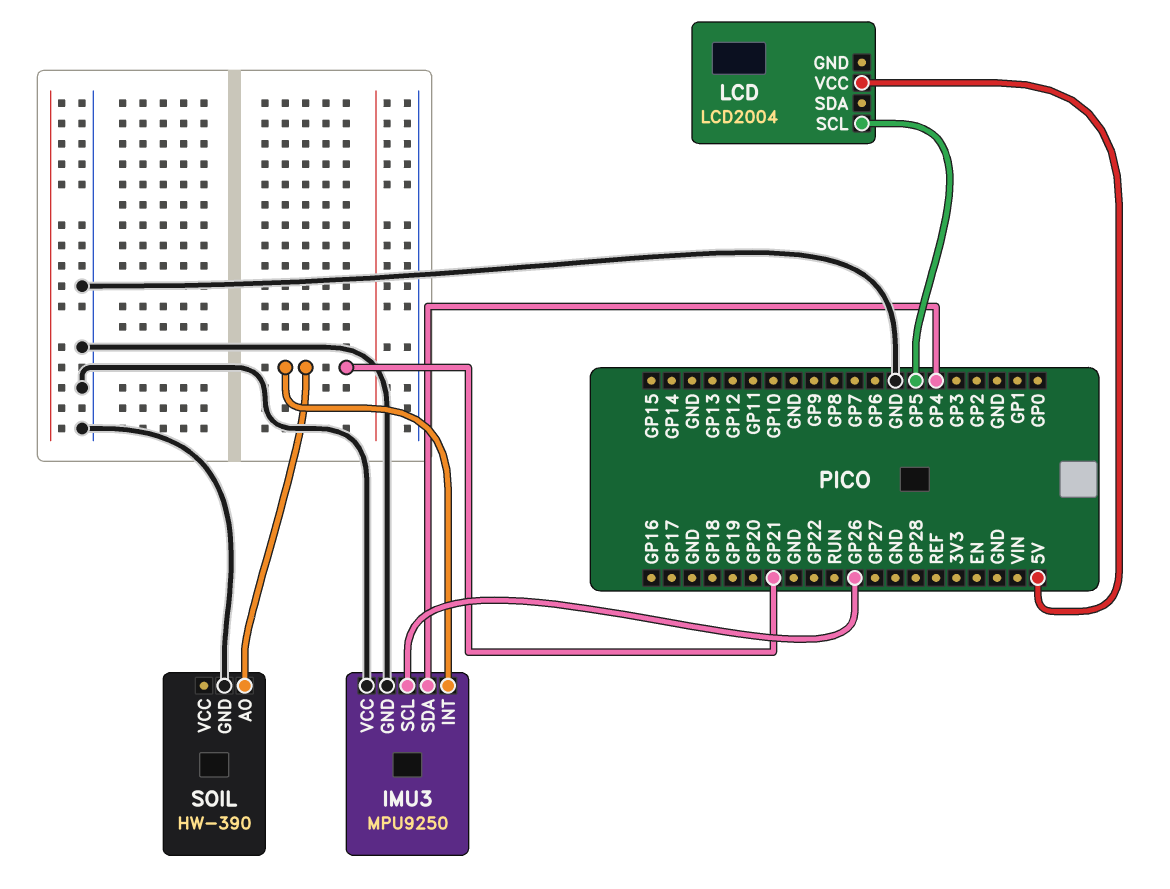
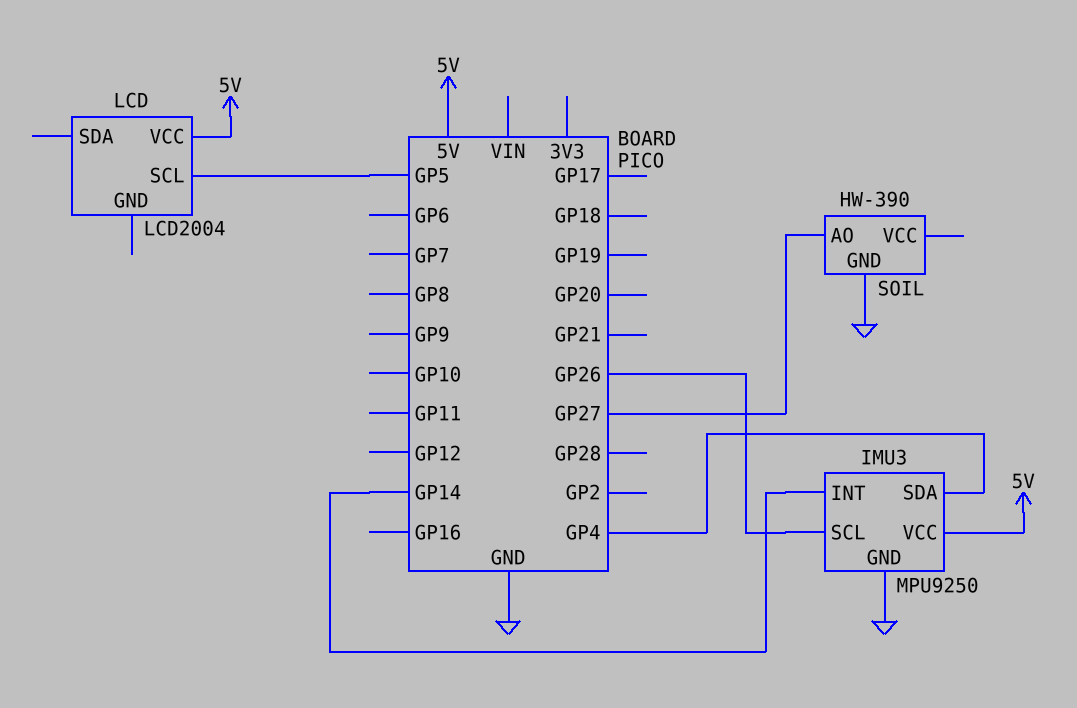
IMU3 pin INT: GP21 -> GP14
IMU3 pin VCC: GND -> 5V
SOIL pin AO: GP21 -> GP27

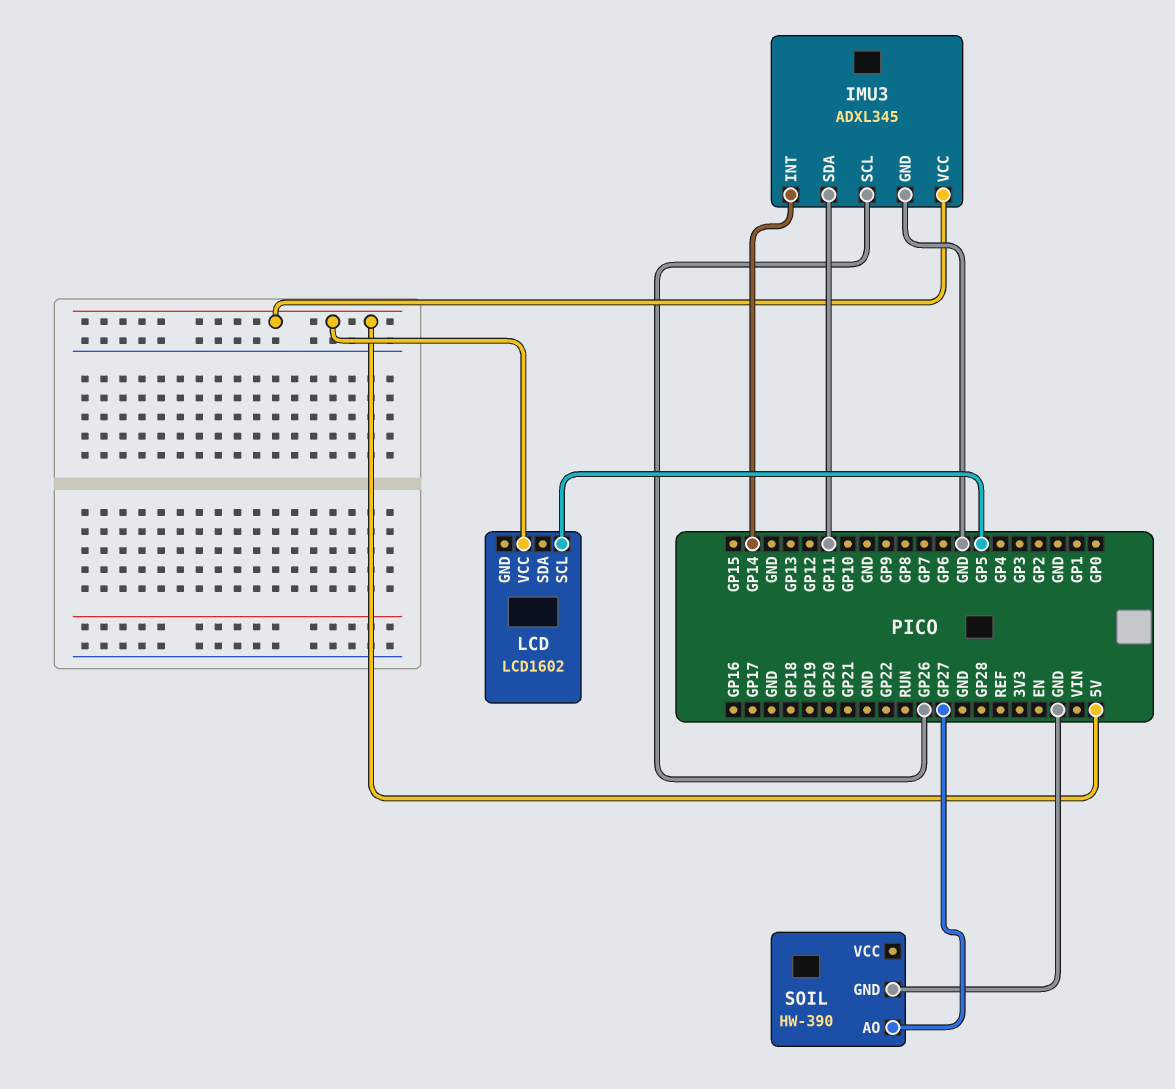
IMU3: MPU9250 -> ADXL345
IMU3 pin SDA: GP4 -> GP11
LCD: LCD2004 -> LCD1602

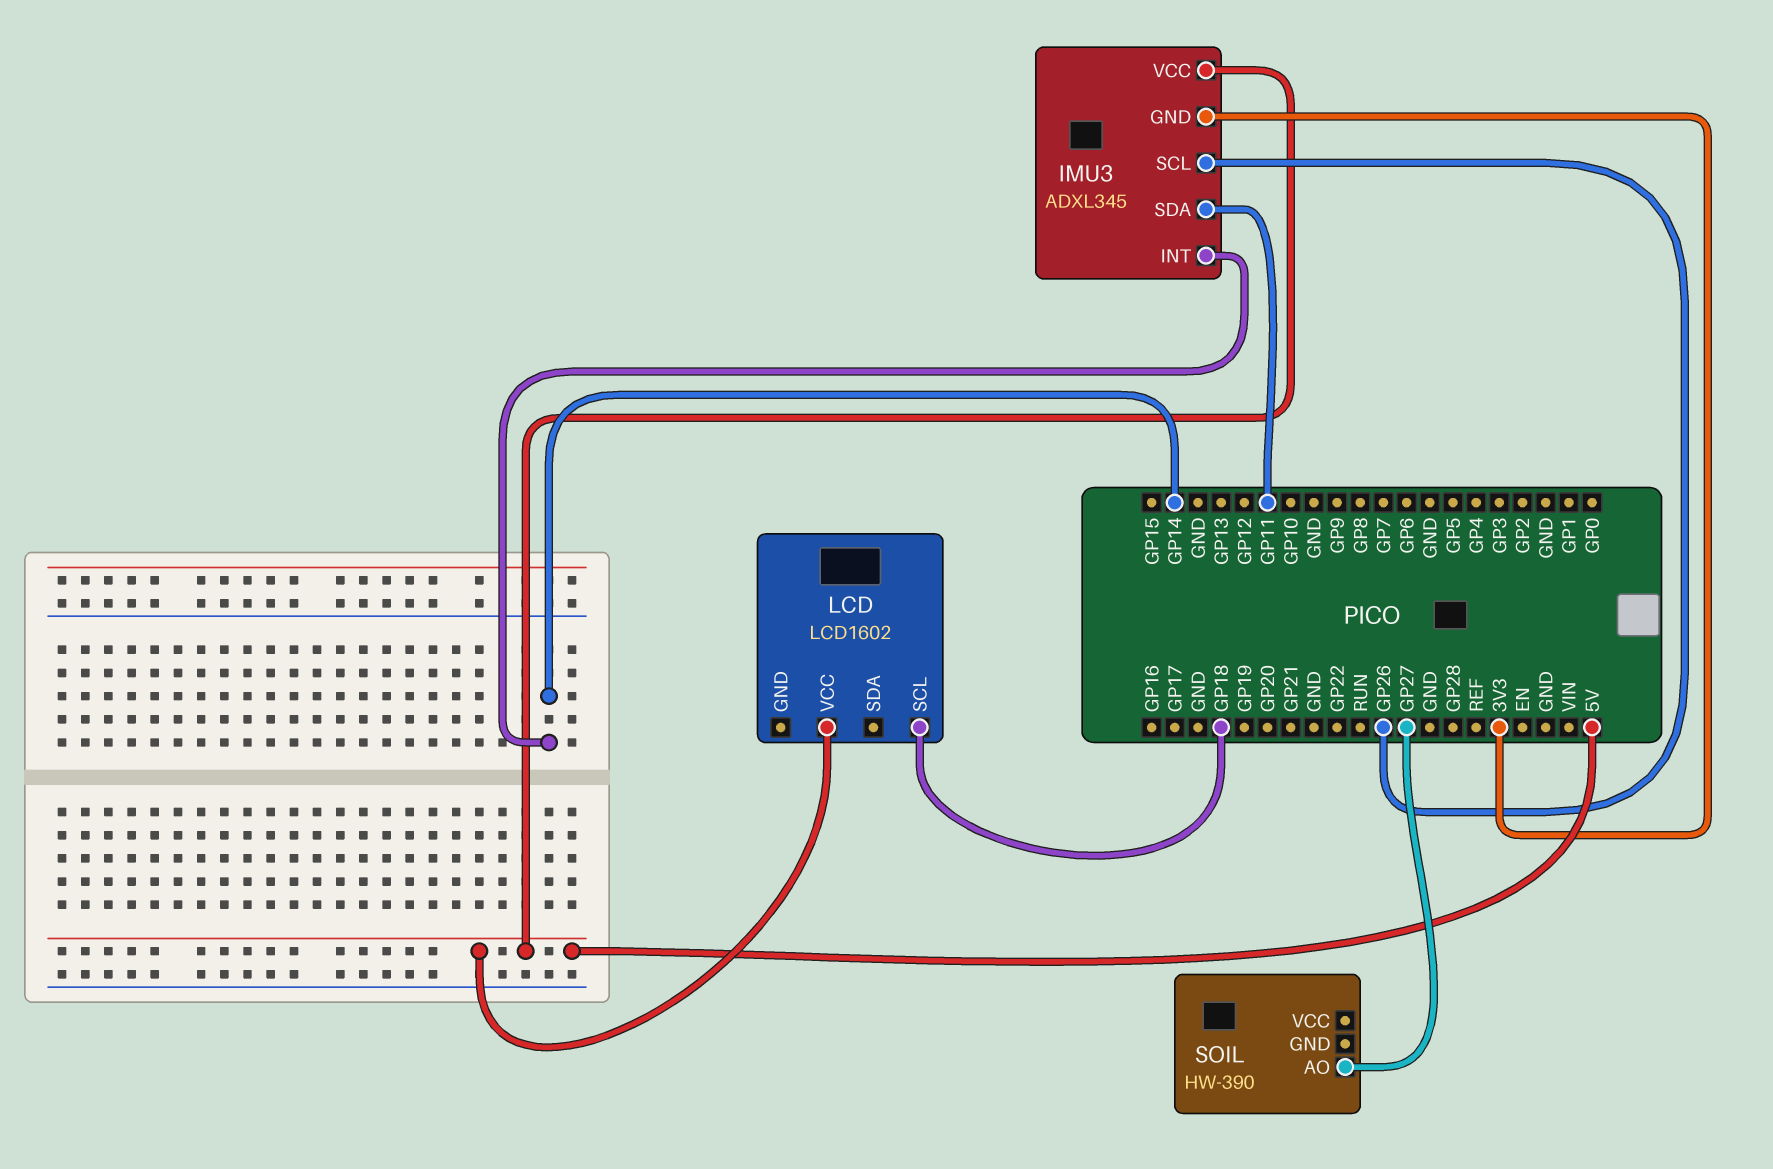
IMU3 pin GND: GND -> 3V3
LCD pin SCL: GP5 -> GP18
SOIL pin GND: GND -> none

